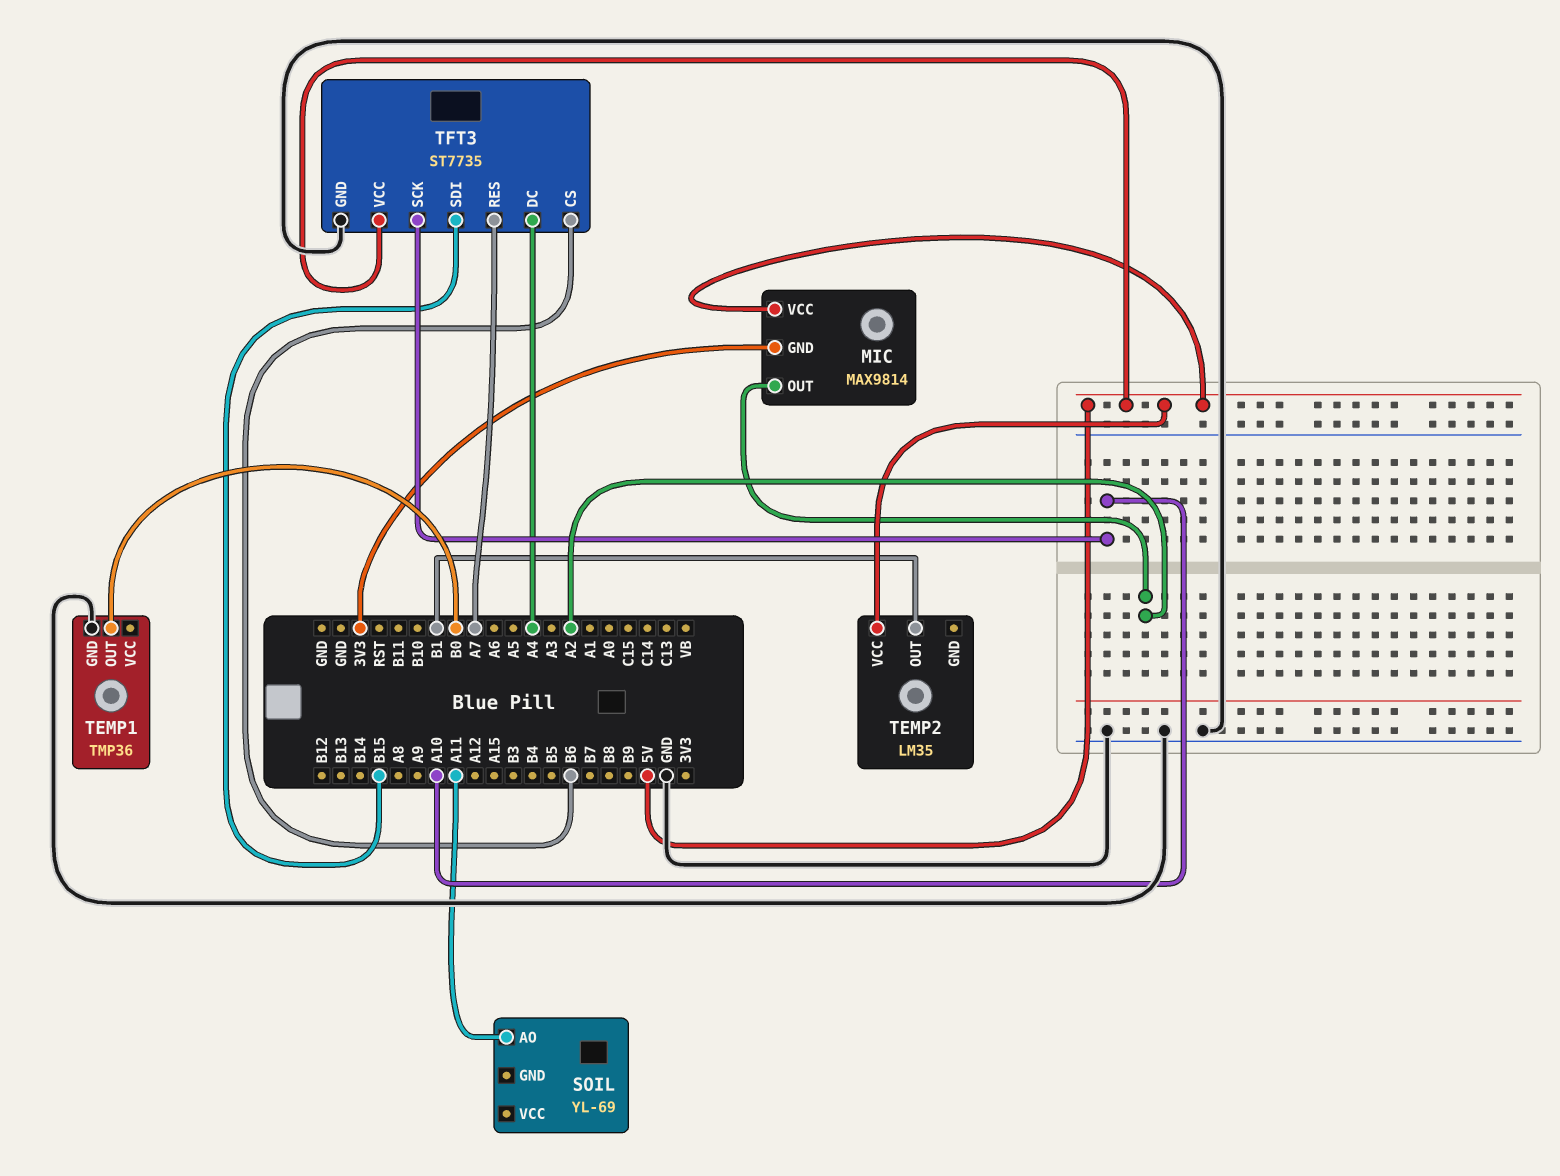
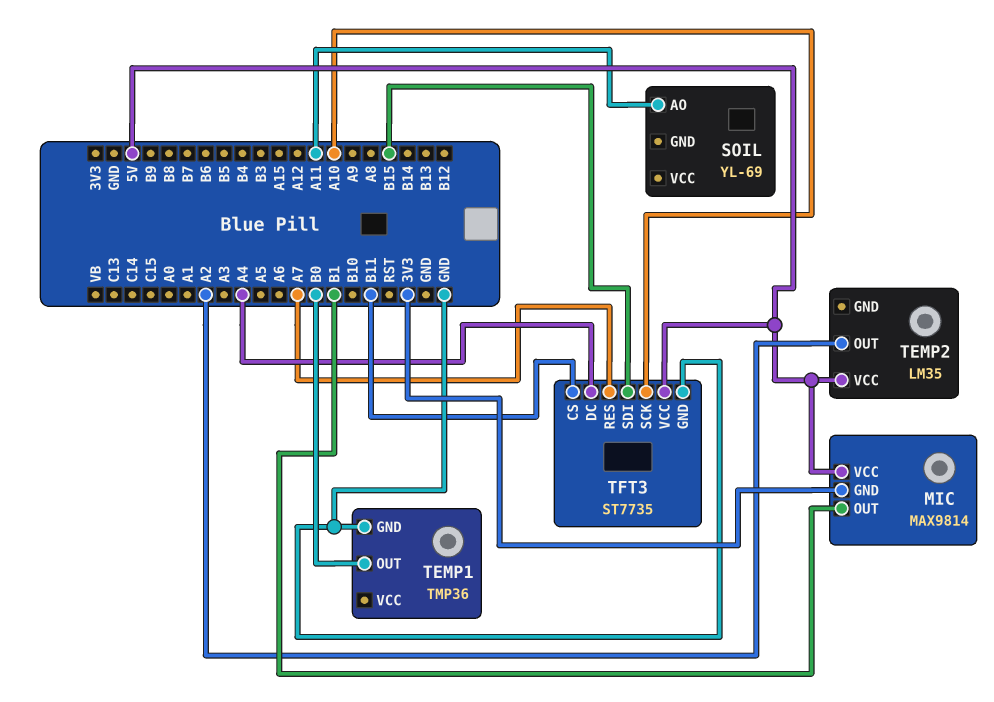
MIC pin OUT: A2 -> B1
TEMP2 pin OUT: B1 -> A2
TFT3 pin CS: B6 -> B11

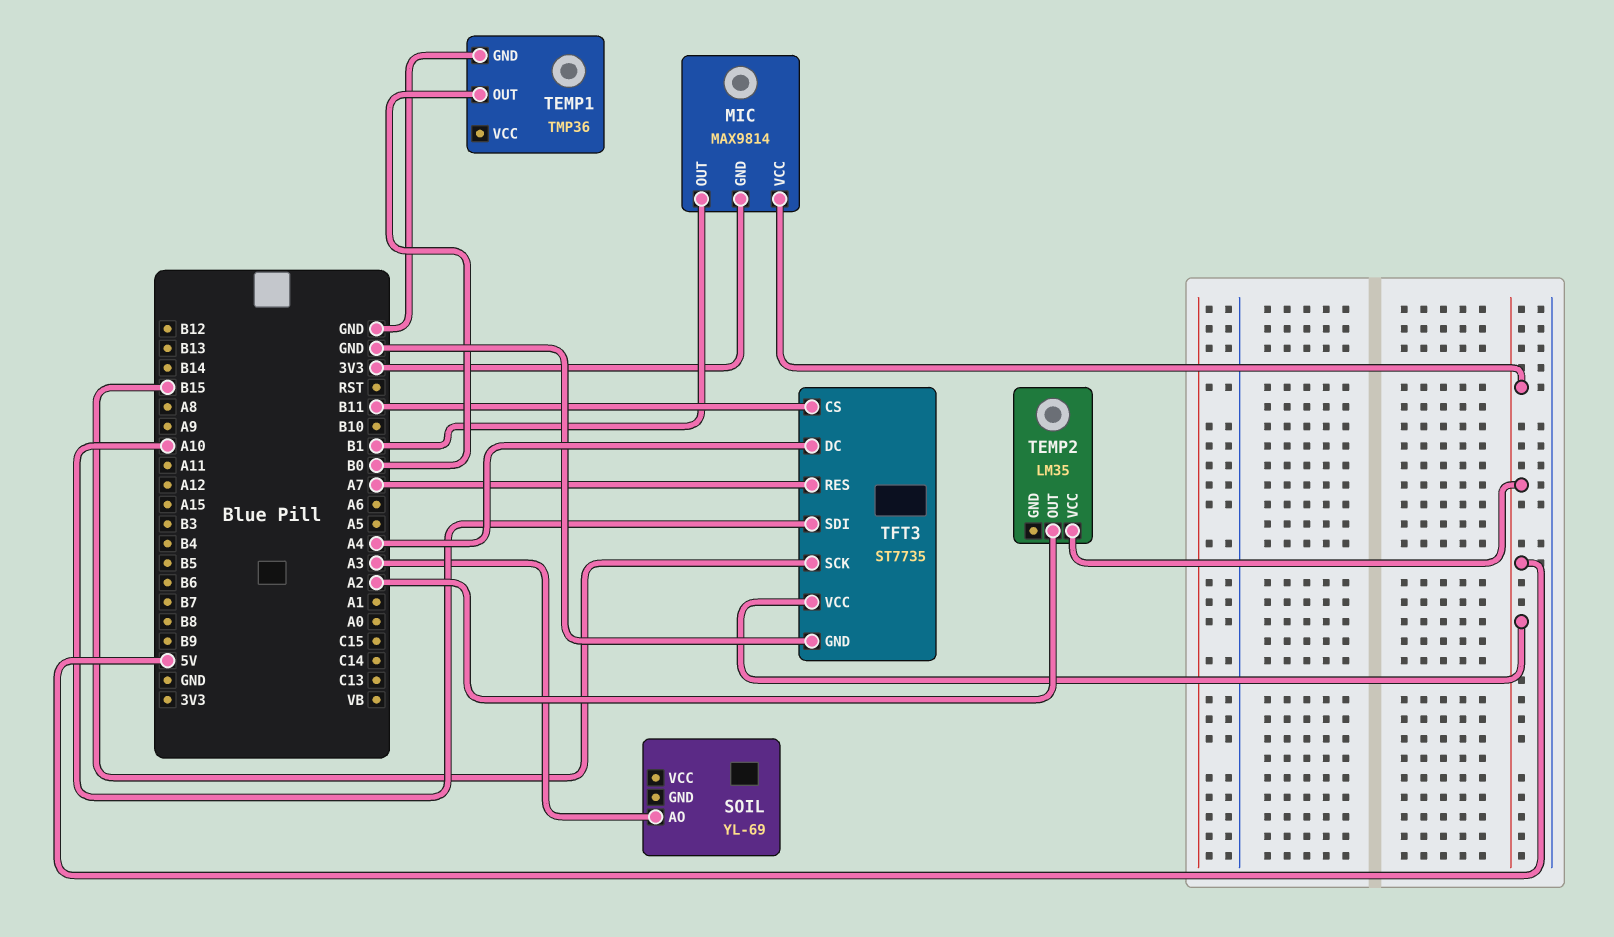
SOIL pin AO: A11 -> A3
TFT3 pin SCK: A10 -> B15
TFT3 pin SDI: B15 -> A10

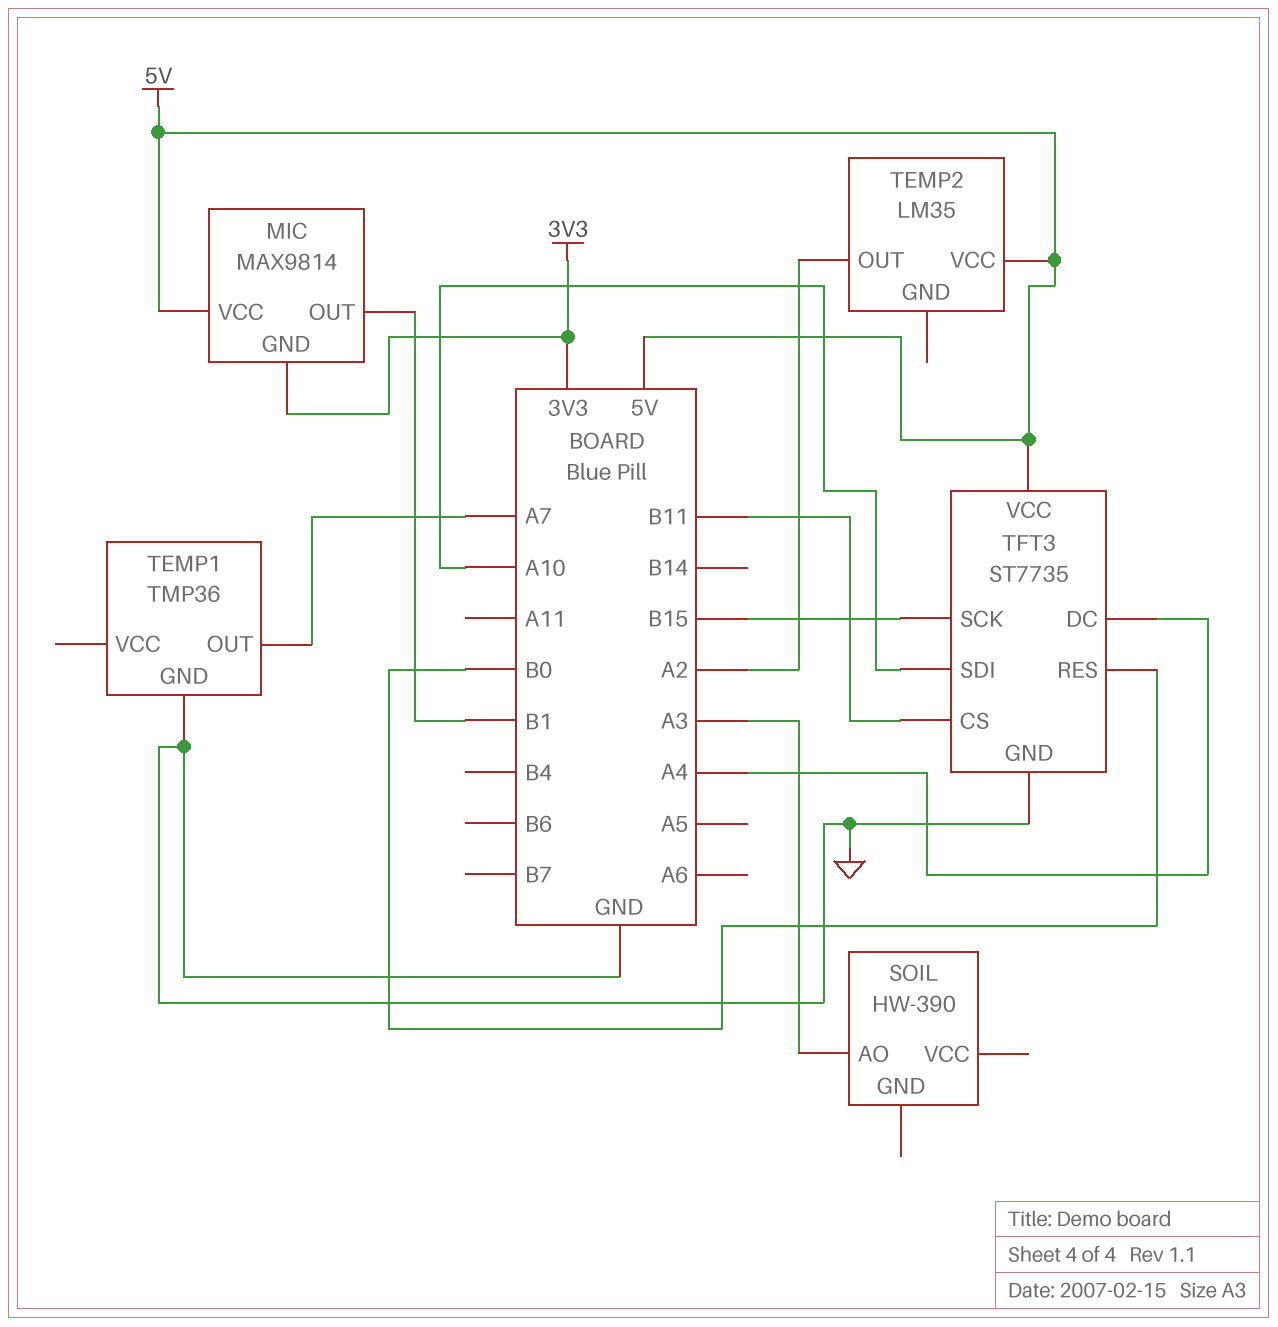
SOIL: YL-69 -> HW-390
TEMP1 pin OUT: B0 -> A7
TFT3 pin RES: A7 -> B0

